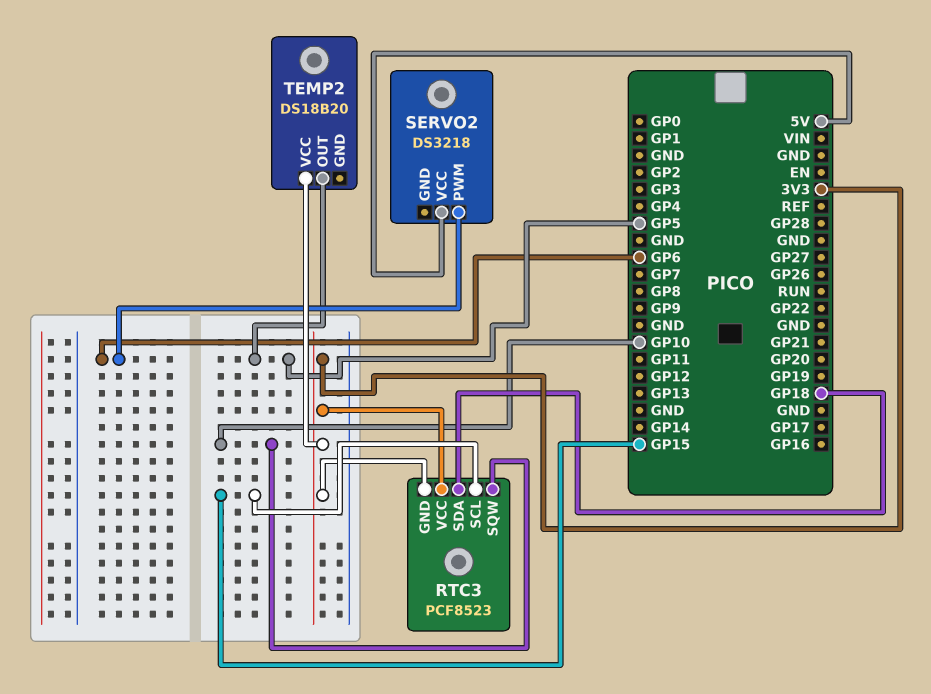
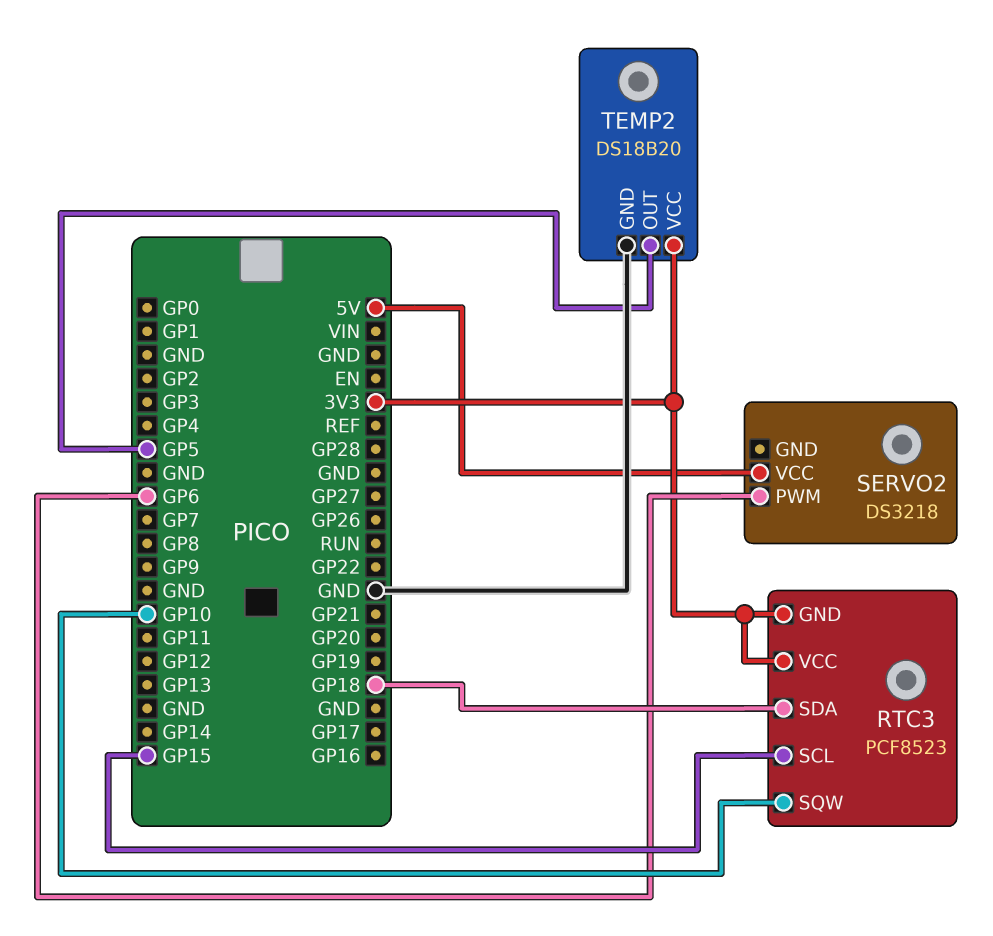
TEMP2 pin GND: none -> GND

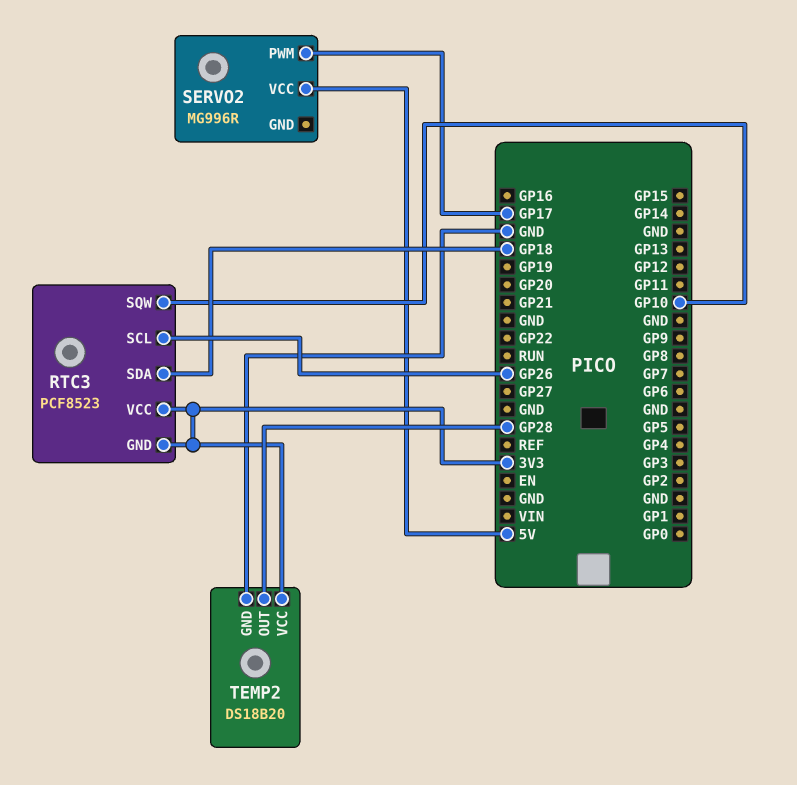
RTC3 pin SCL: GP15 -> GP26
SERVO2: DS3218 -> MG996R
SERVO2 pin PWM: GP6 -> GP17
TEMP2 pin OUT: GP5 -> GP28

